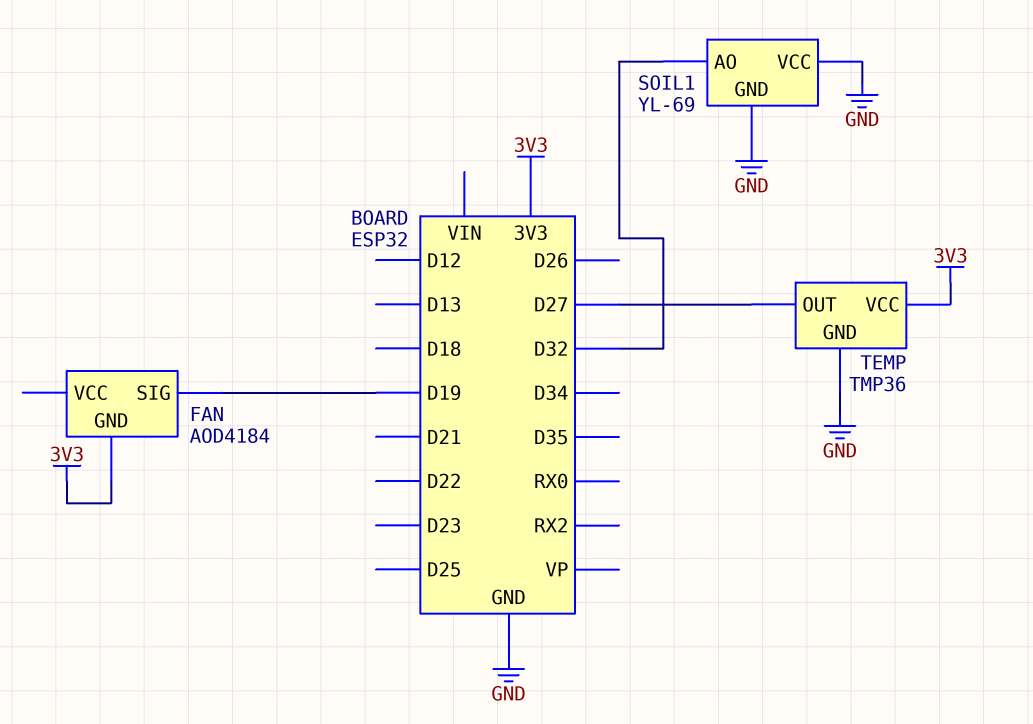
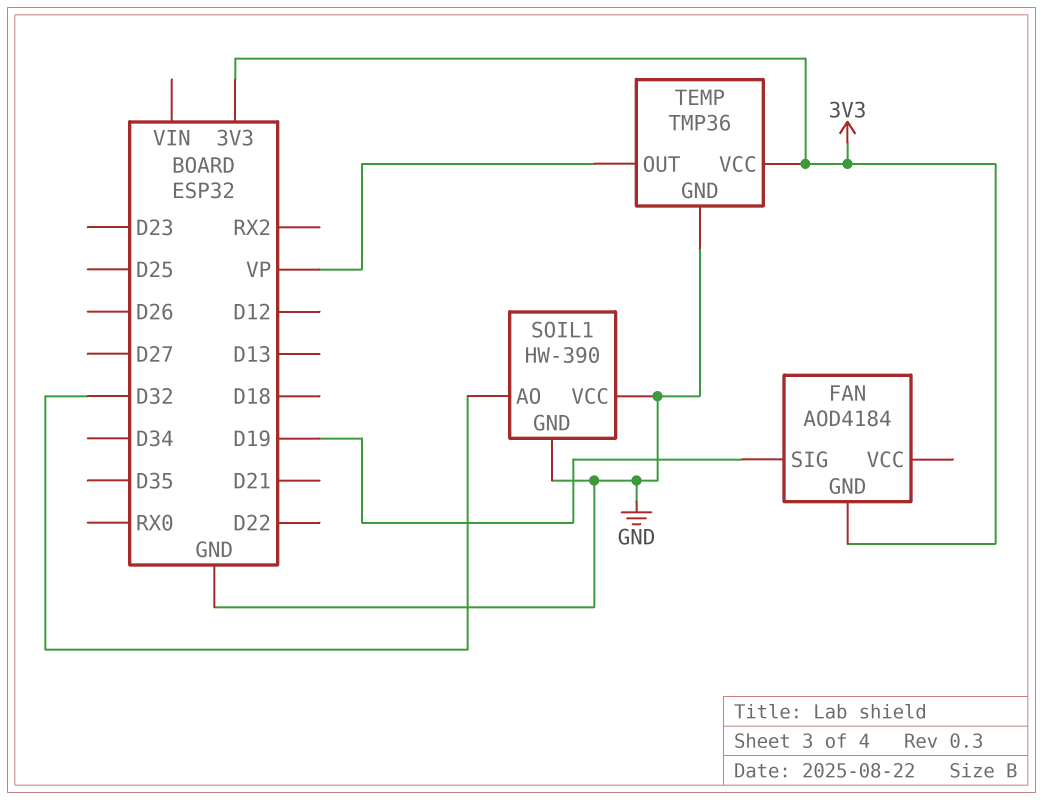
SOIL1: YL-69 -> HW-390
TEMP pin OUT: D27 -> VP

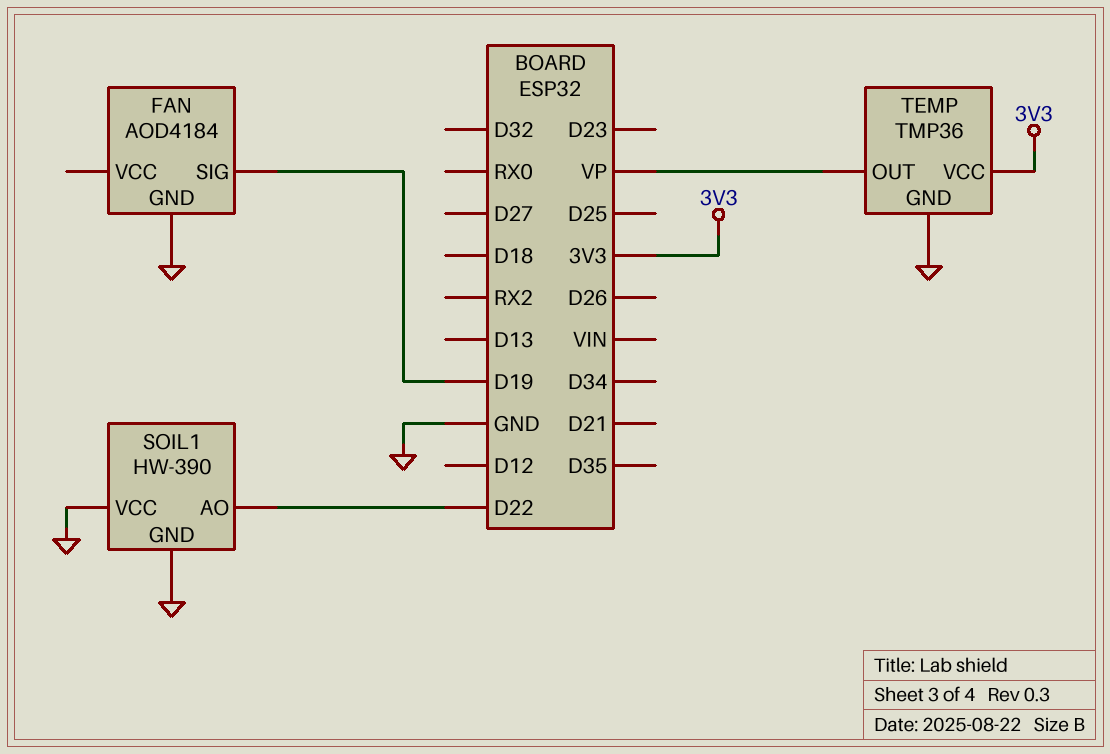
FAN pin GND: 3V3 -> GND
SOIL1 pin AO: D32 -> D22

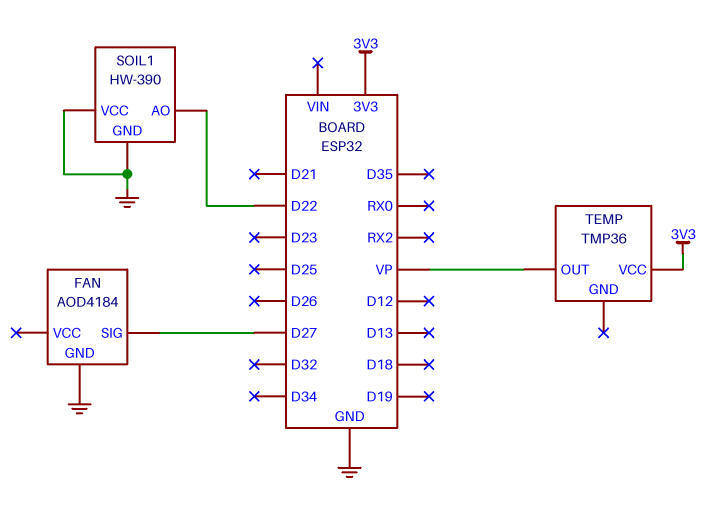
FAN pin SIG: D19 -> D27
TEMP pin GND: GND -> none

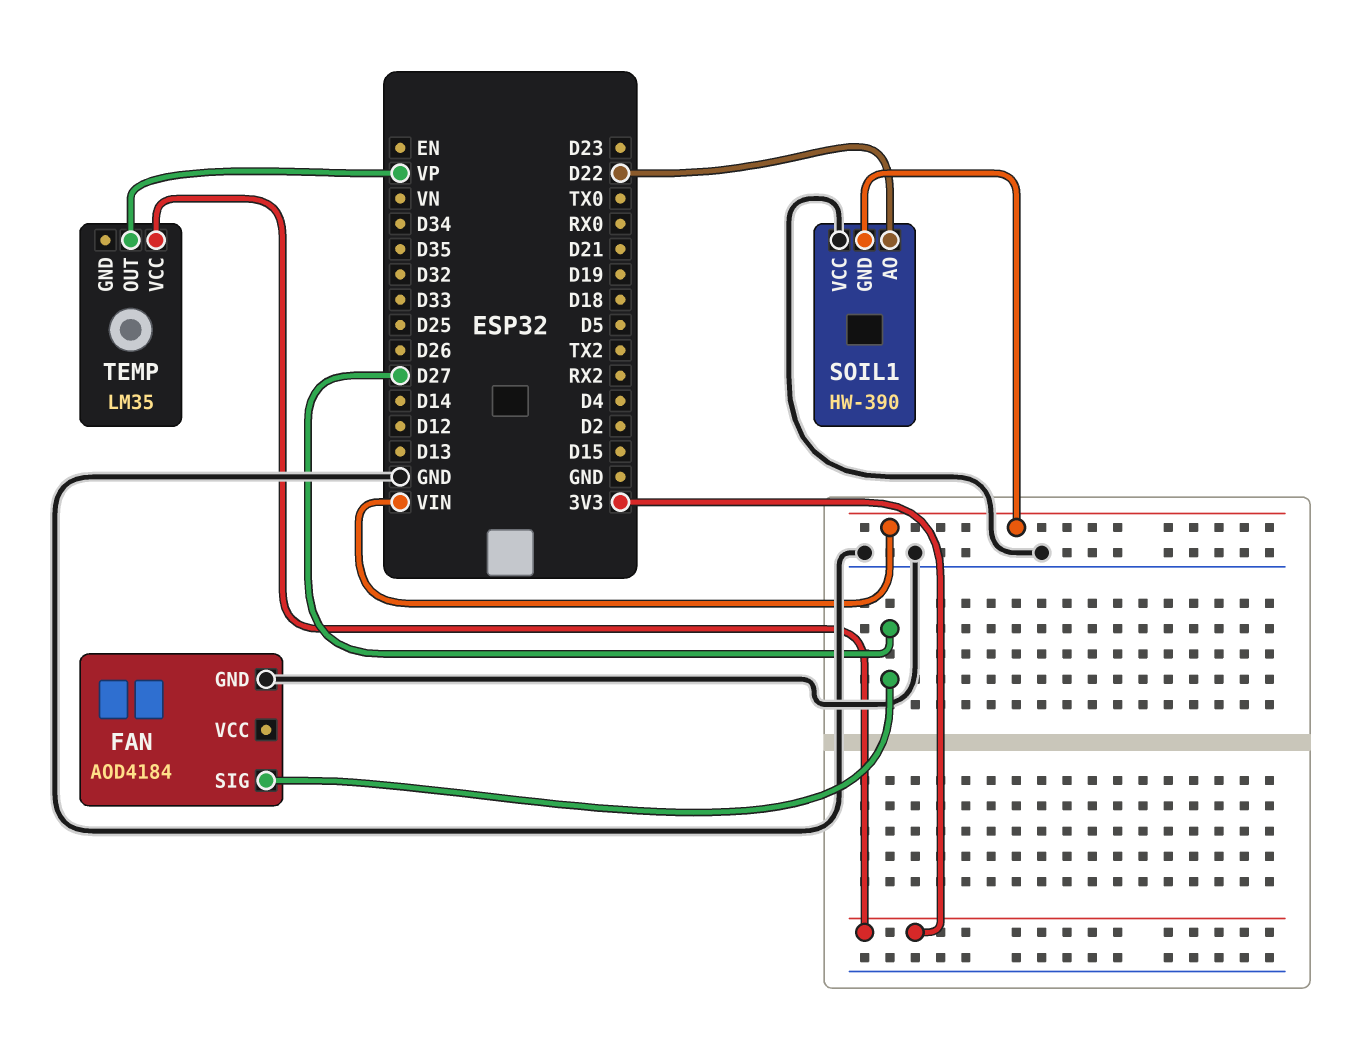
SOIL1 pin GND: GND -> VIN
TEMP: TMP36 -> LM35

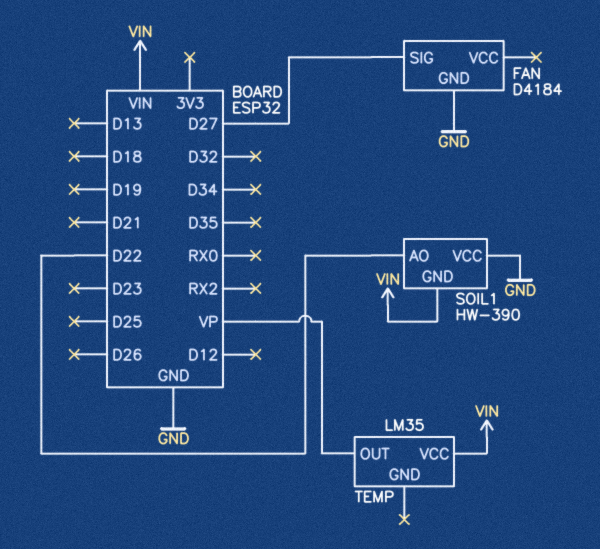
FAN: AOD4184 -> D4184
TEMP pin VCC: 3V3 -> VIN

